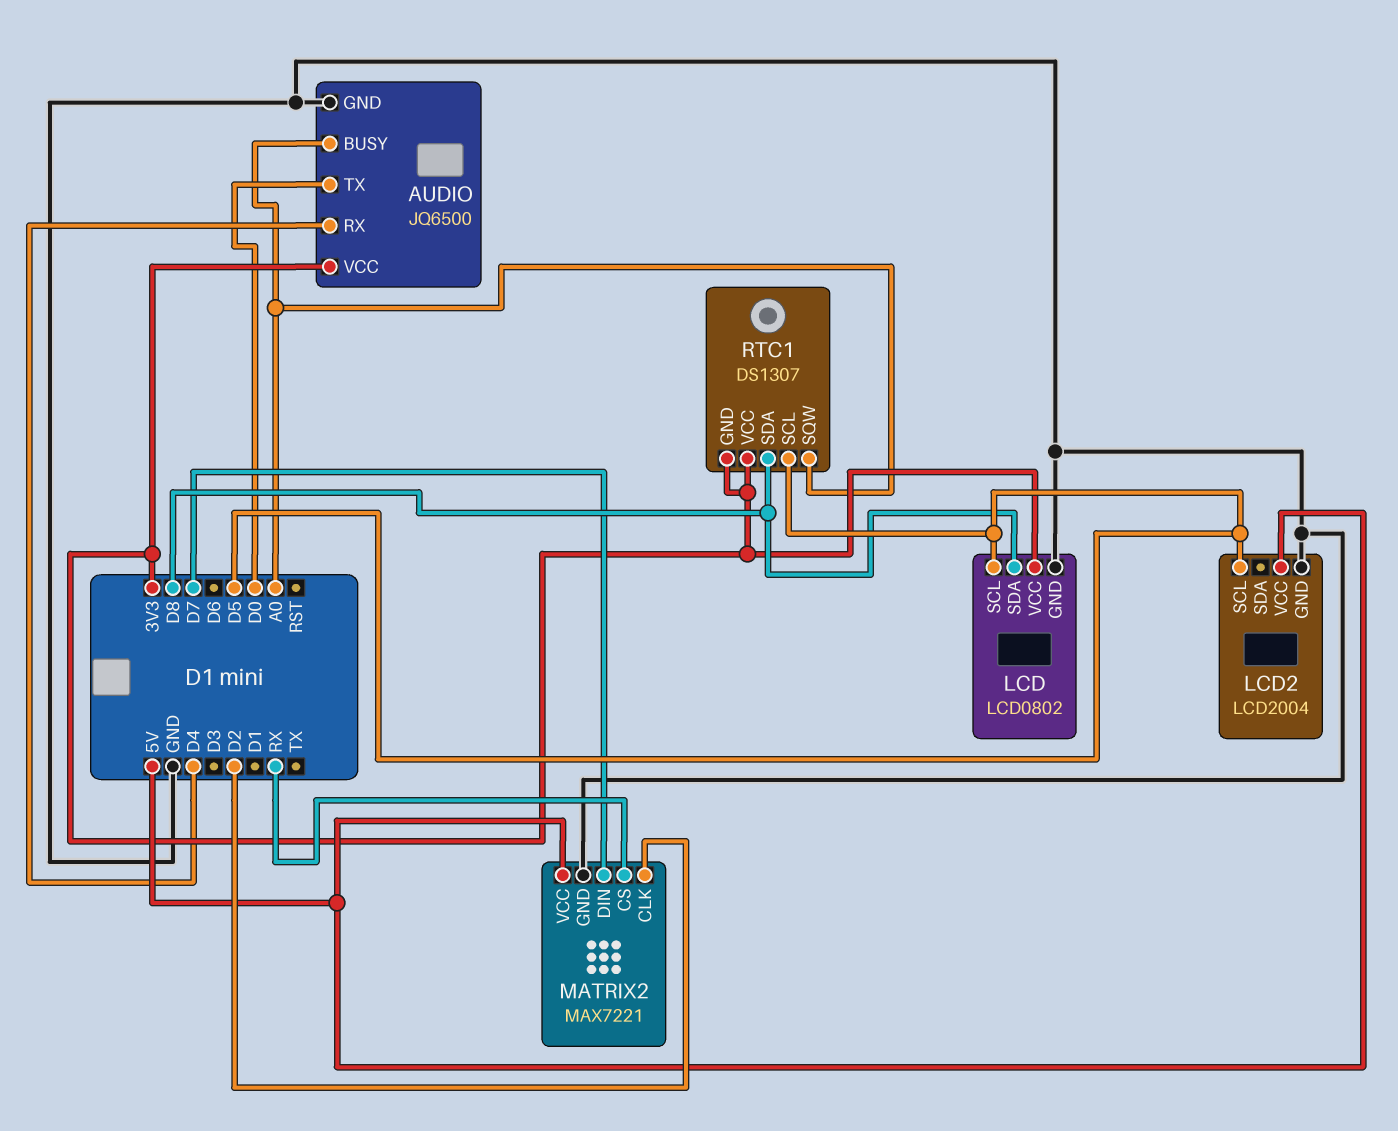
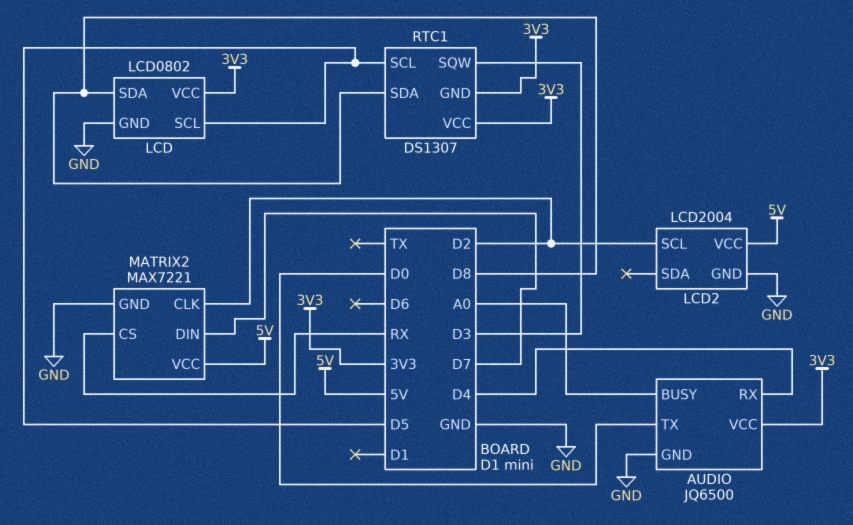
LCD2 pin SCL: D5 -> D2
RTC1 pin SQW: A0 -> D3

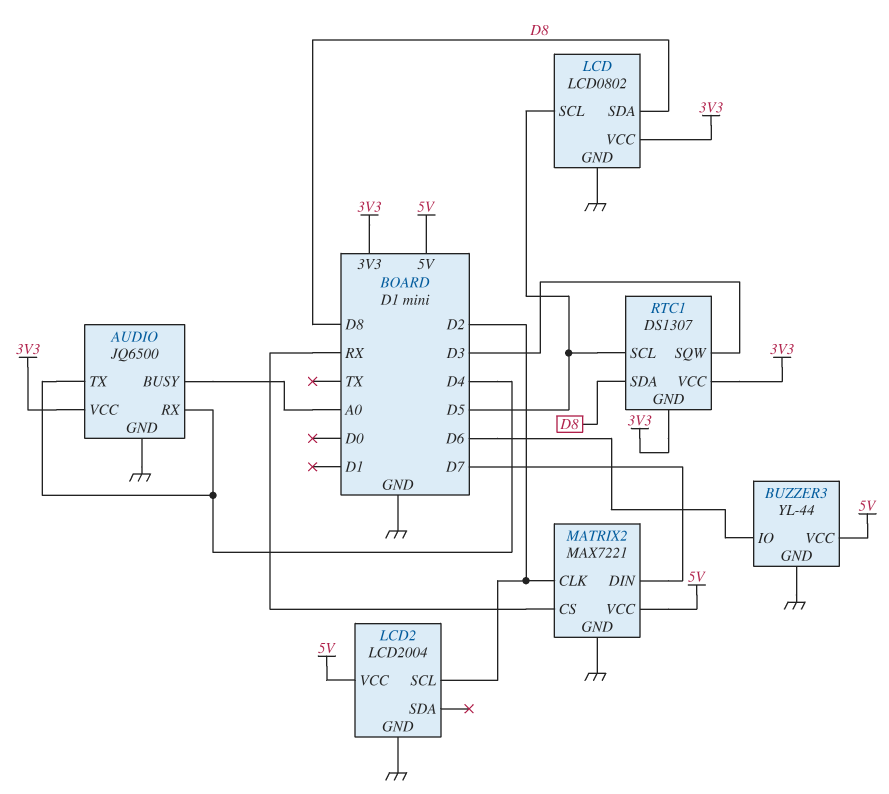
AUDIO pin TX: D0 -> D4
BUZZER3: none -> YL-44
BUZZER3 pin GND: none -> GND
BUZZER3 pin IO: none -> D6
BUZZER3 pin VCC: none -> 5V

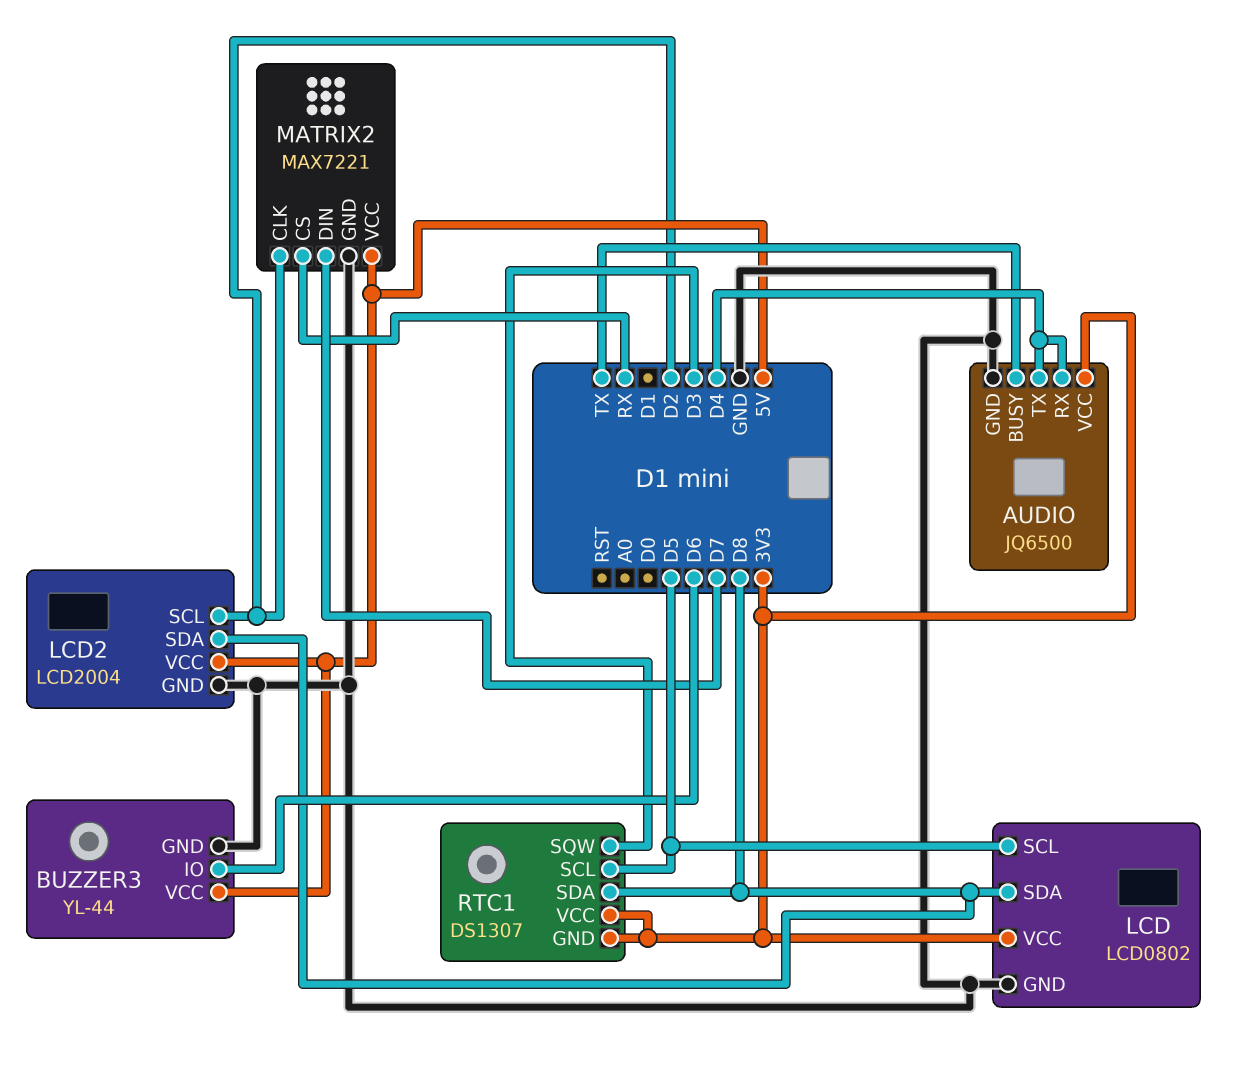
AUDIO pin BUSY: A0 -> TX
LCD2 pin SDA: none -> D8

